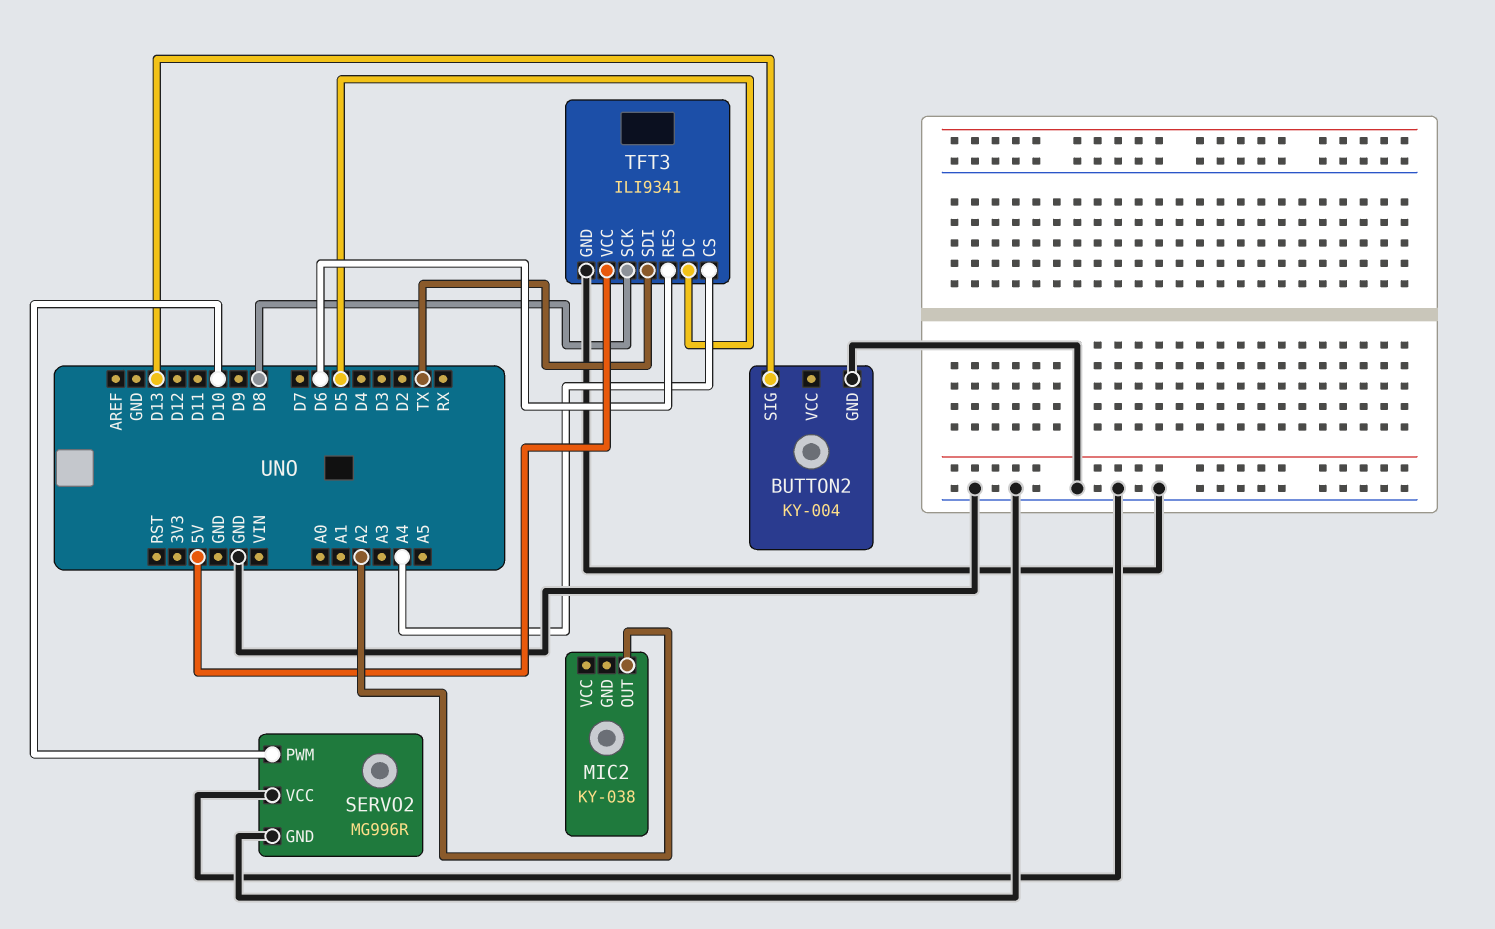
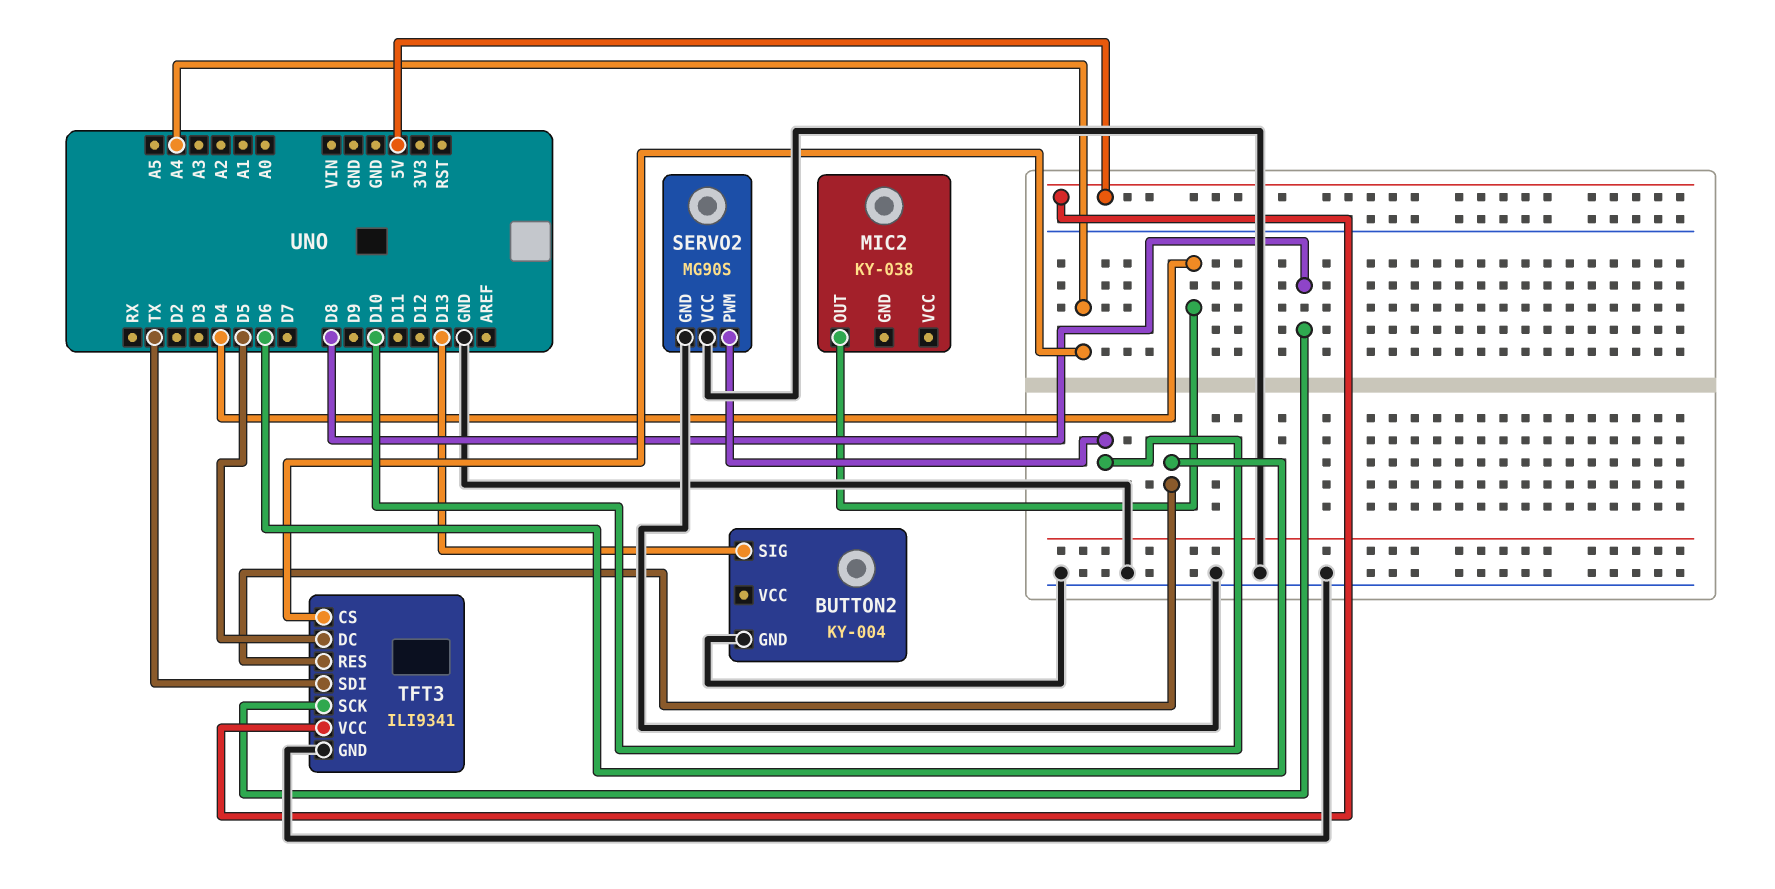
MIC2 pin OUT: A2 -> D4
SERVO2: MG996R -> MG90S

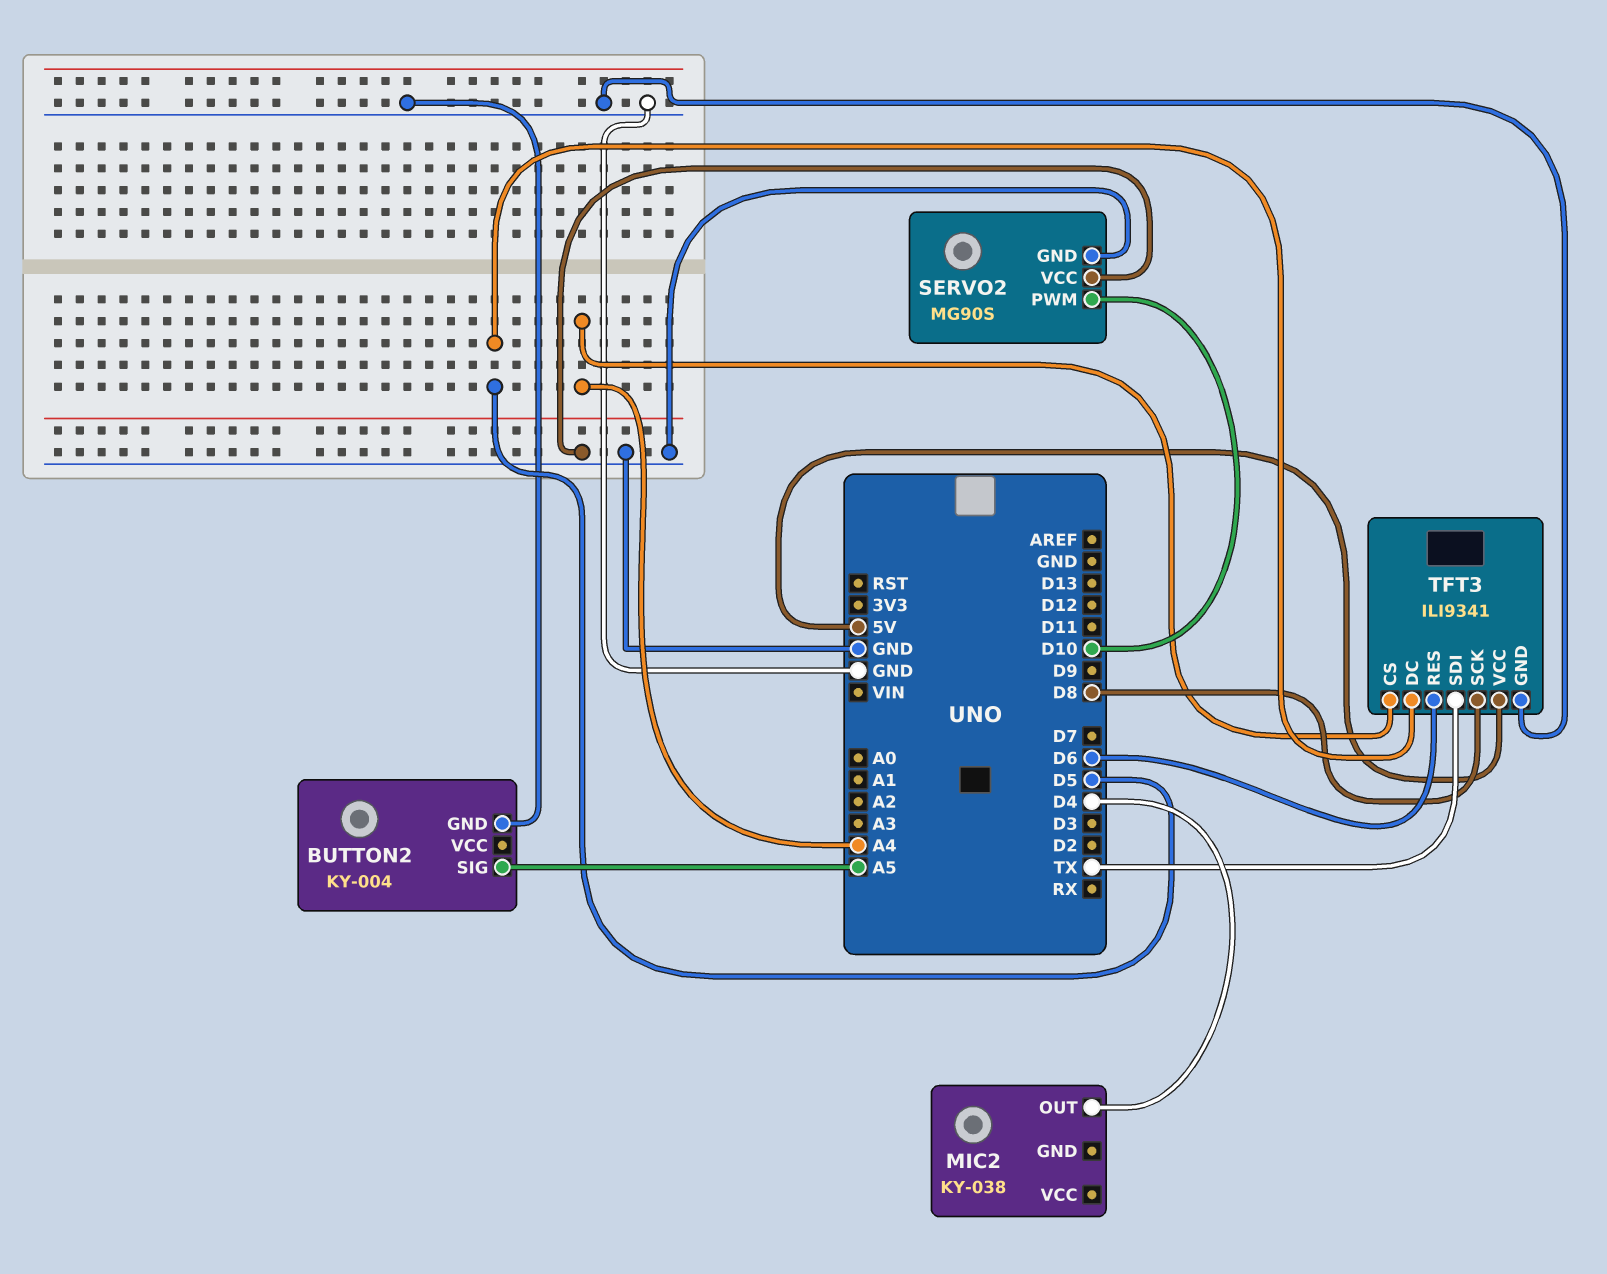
BUTTON2 pin SIG: D13 -> A5

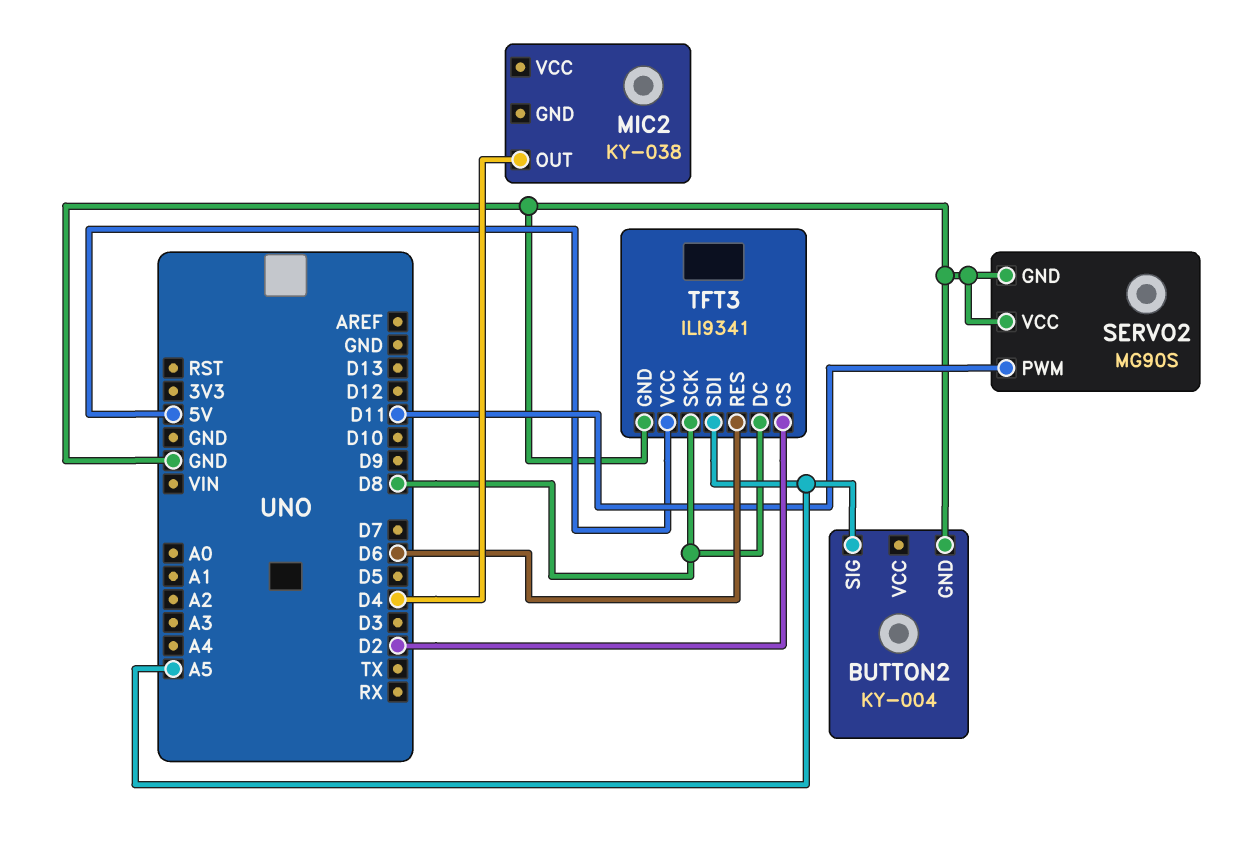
SERVO2 pin PWM: D10 -> D11
TFT3 pin CS: A4 -> D2
TFT3 pin DC: D5 -> D8
TFT3 pin SDI: TX -> A5

